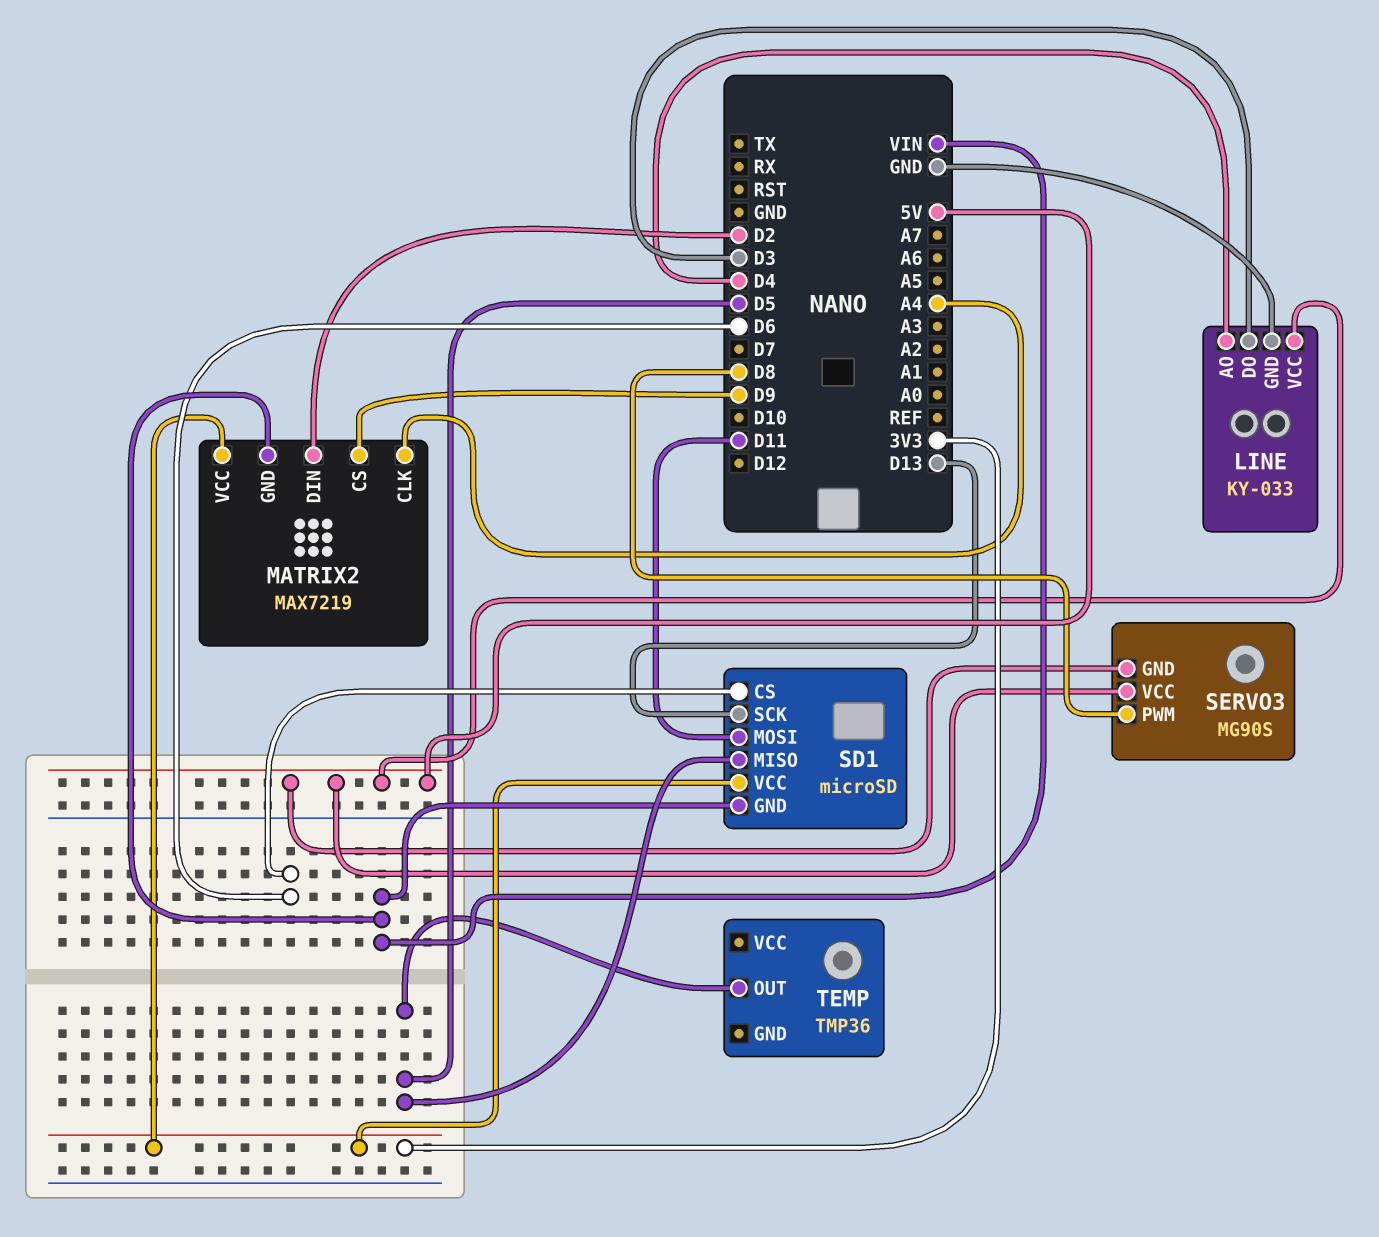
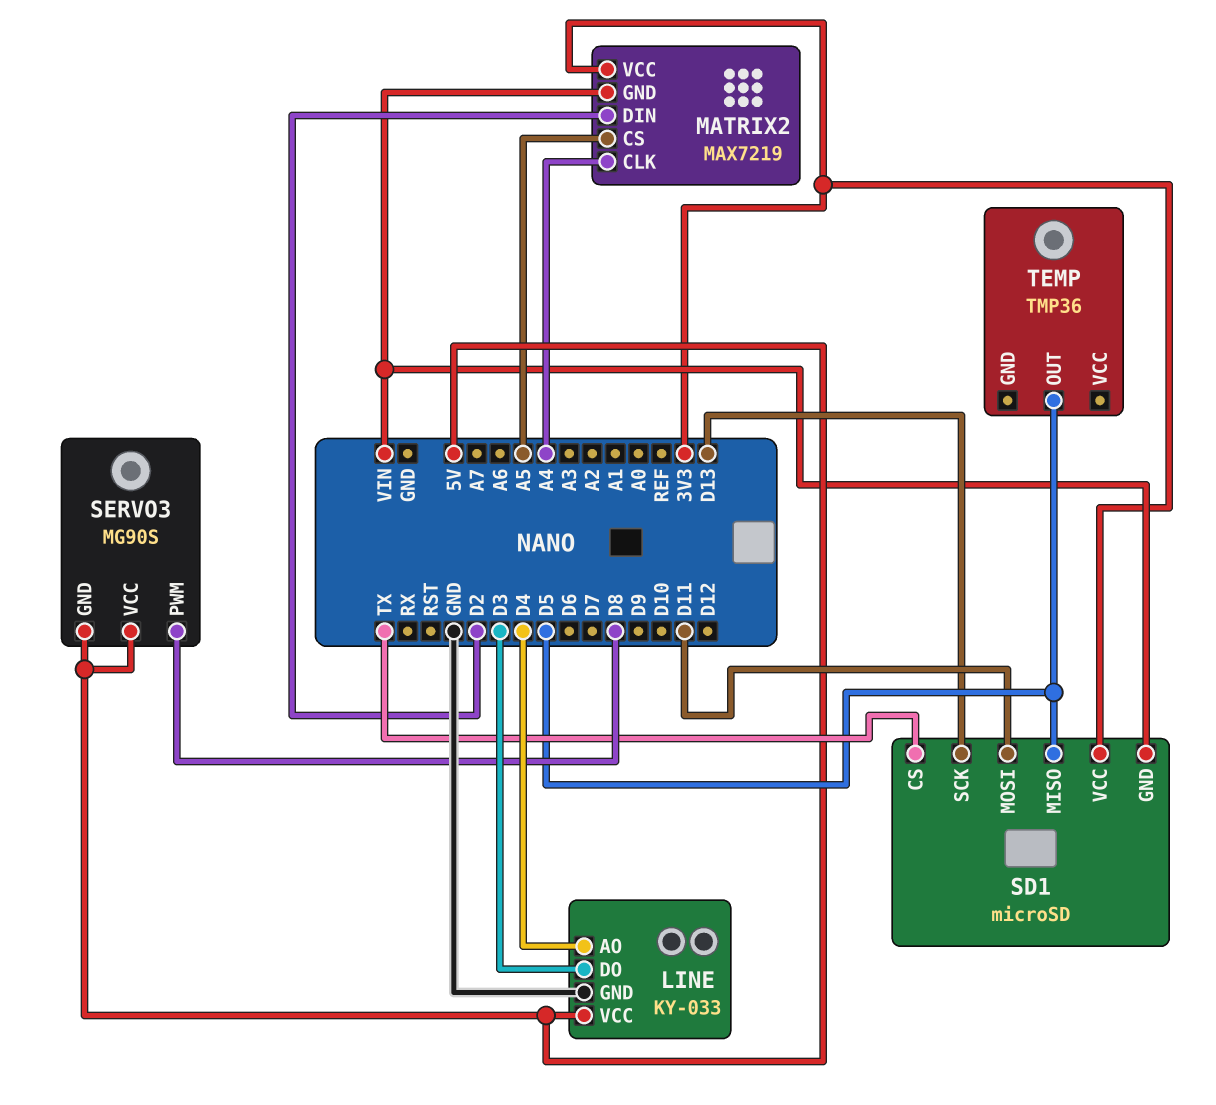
MATRIX2 pin CS: D9 -> A5
SD1 pin CS: D6 -> TX

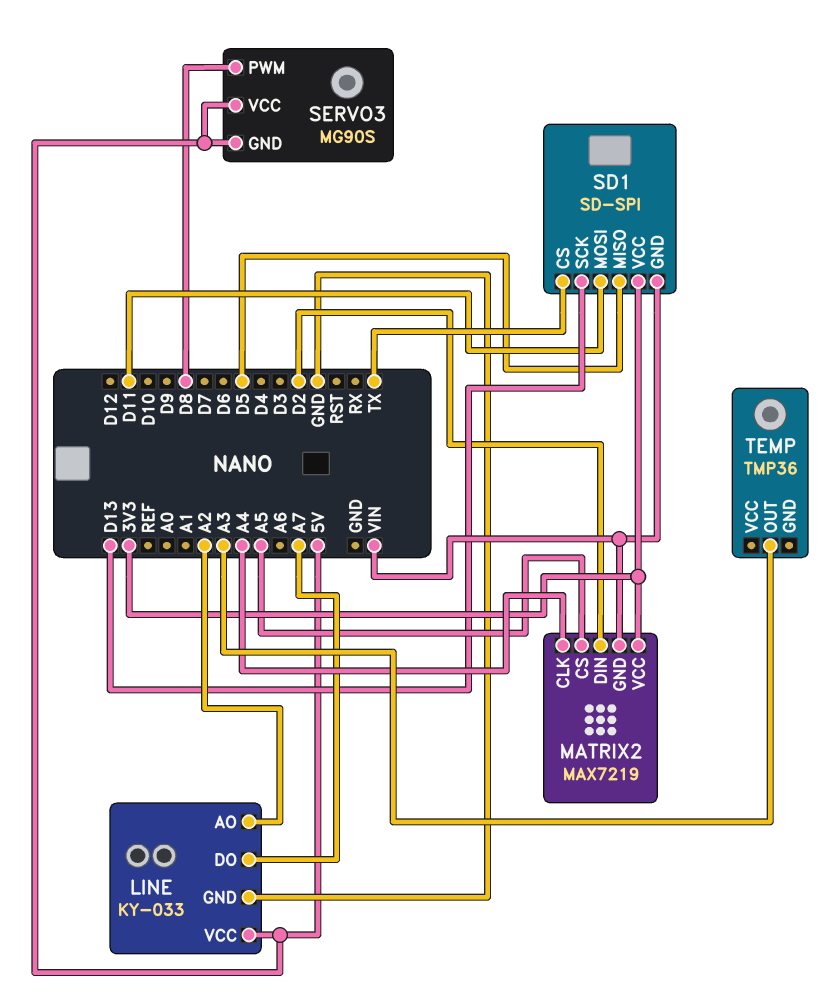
LINE pin AO: D4 -> A2
LINE pin DO: D3 -> A7
SD1: microSD -> SD-SPI
TEMP pin OUT: D5 -> A3

